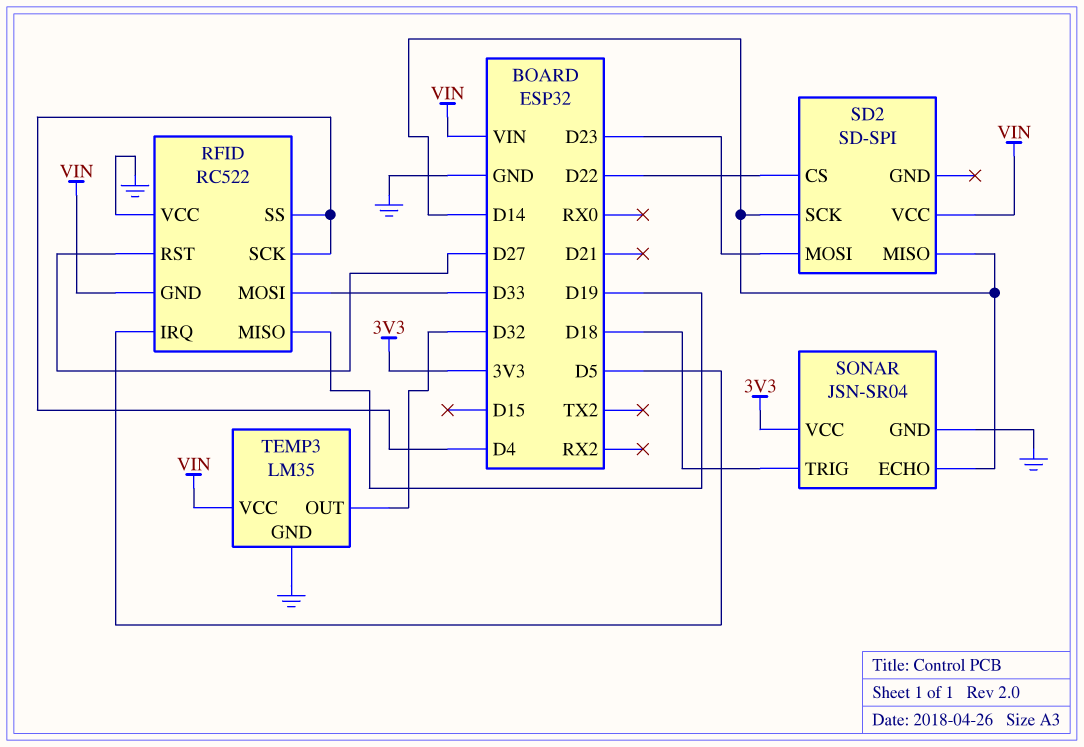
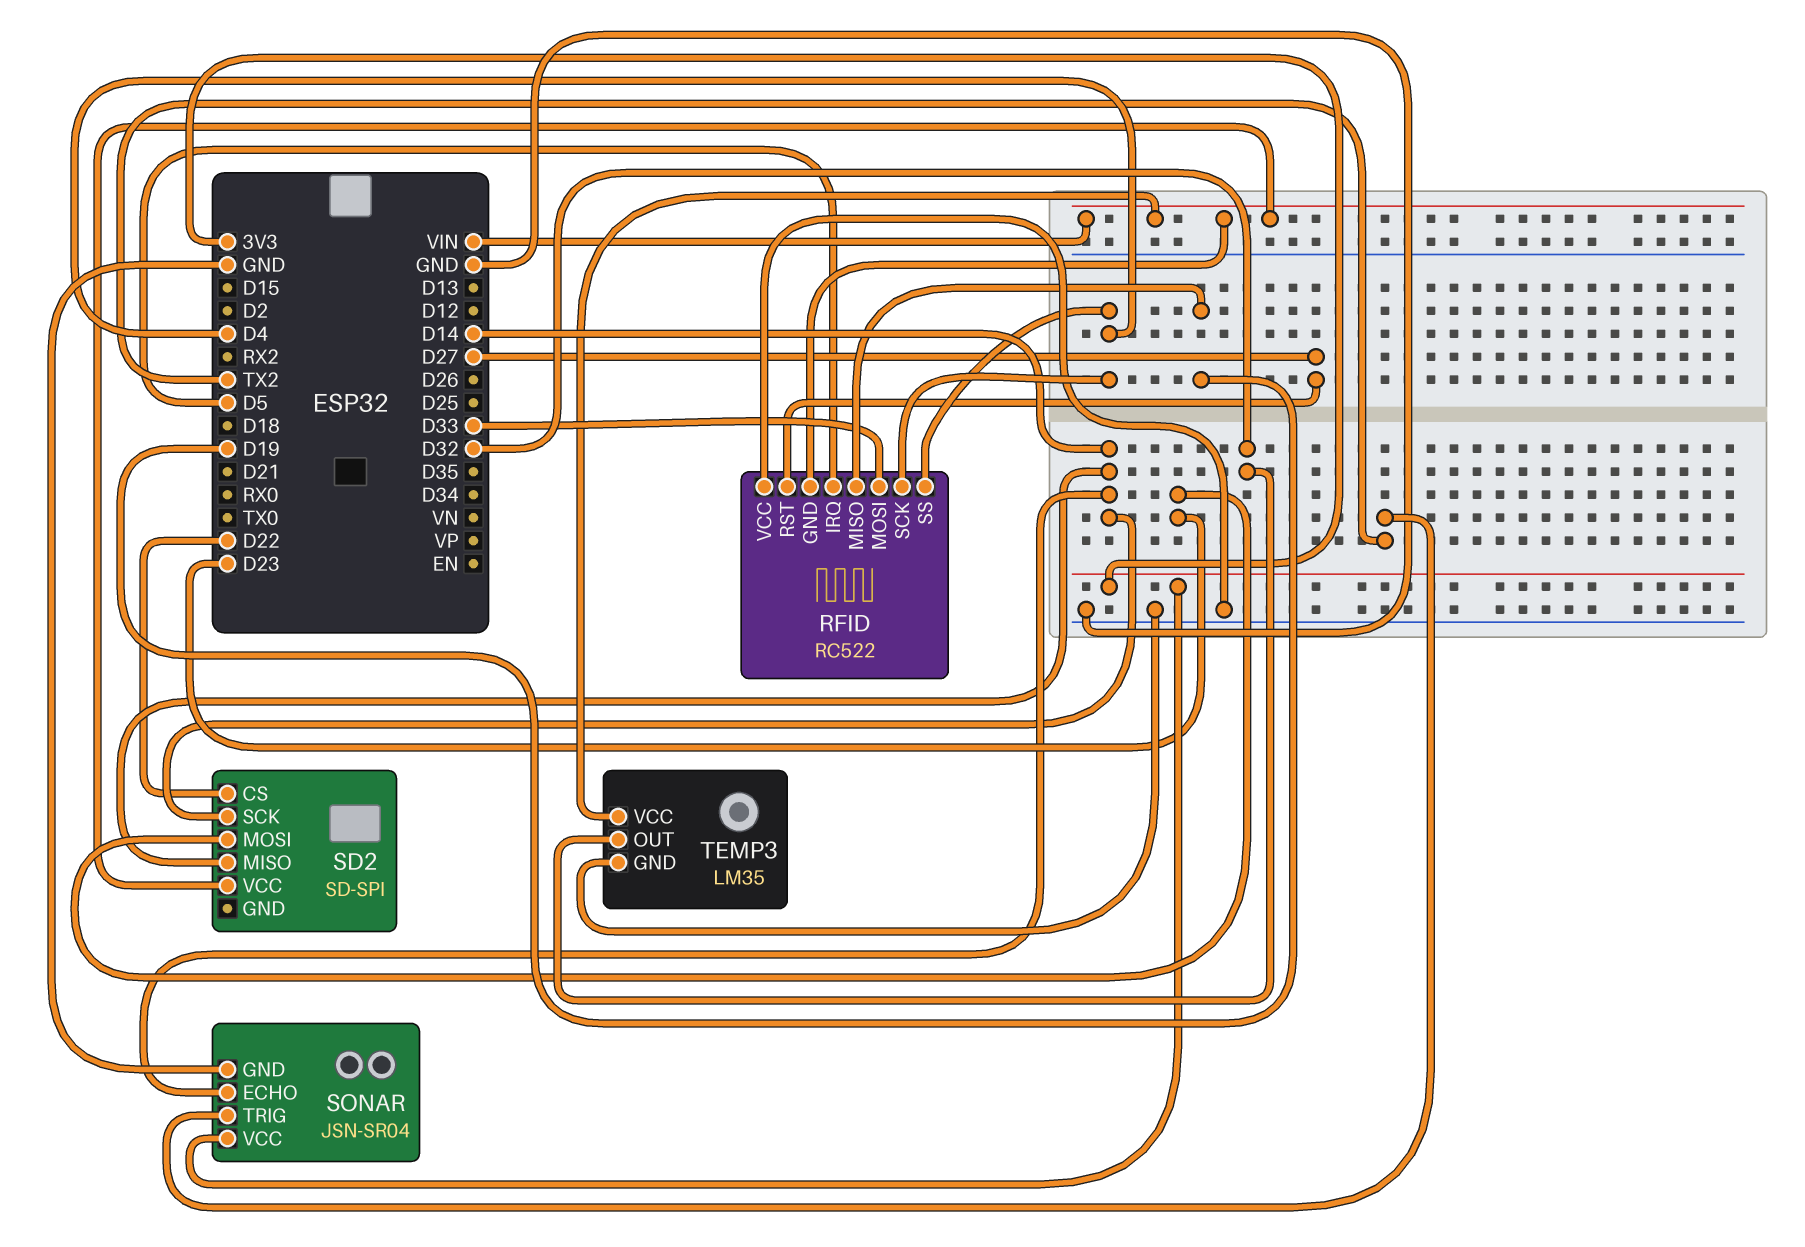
SONAR pin TRIG: D18 -> TX2

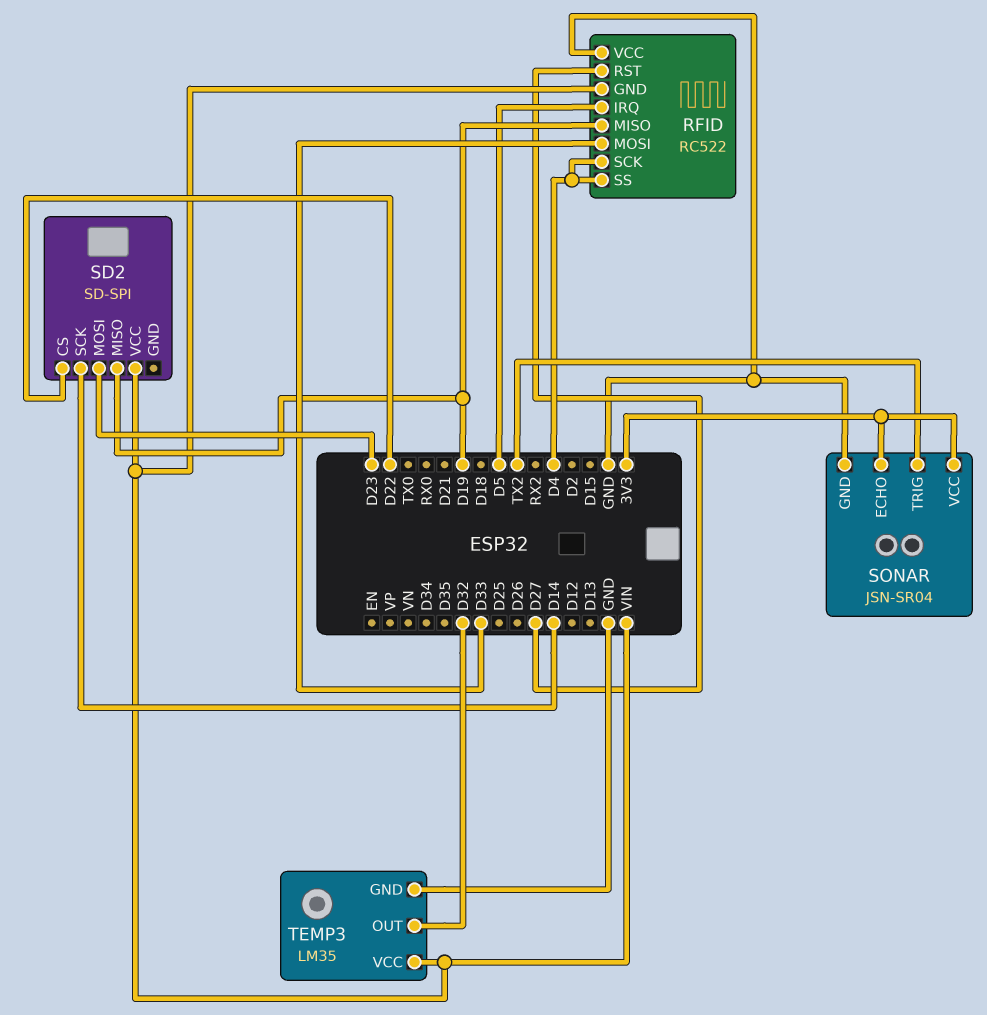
SD2 pin MISO: D14 -> D19
SONAR pin ECHO: D14 -> 3V3

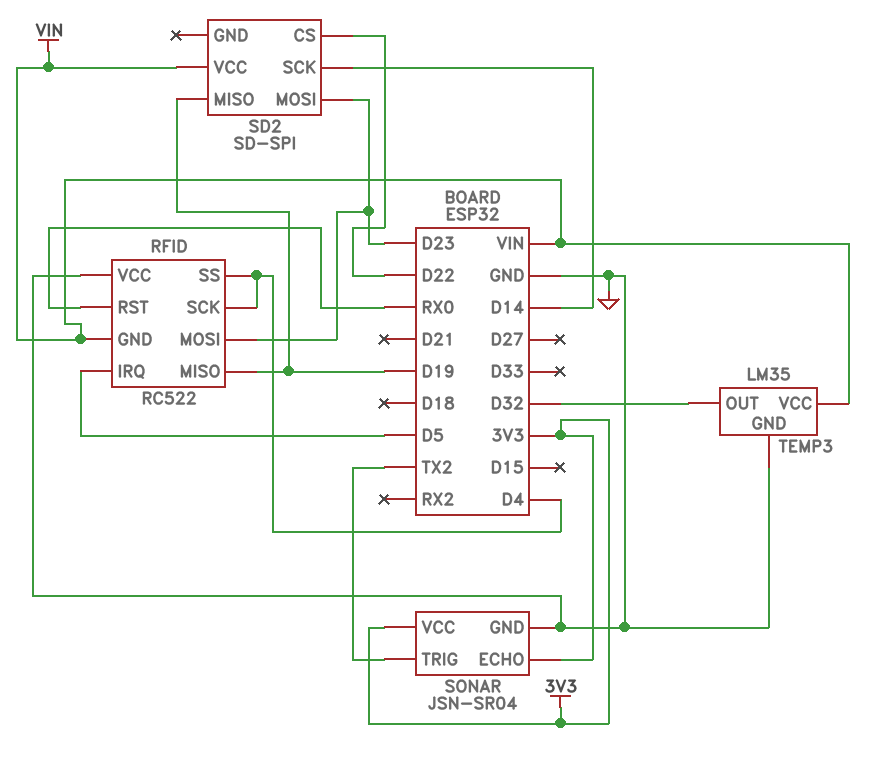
RFID pin MOSI: D33 -> D23
RFID pin RST: D27 -> RX0

